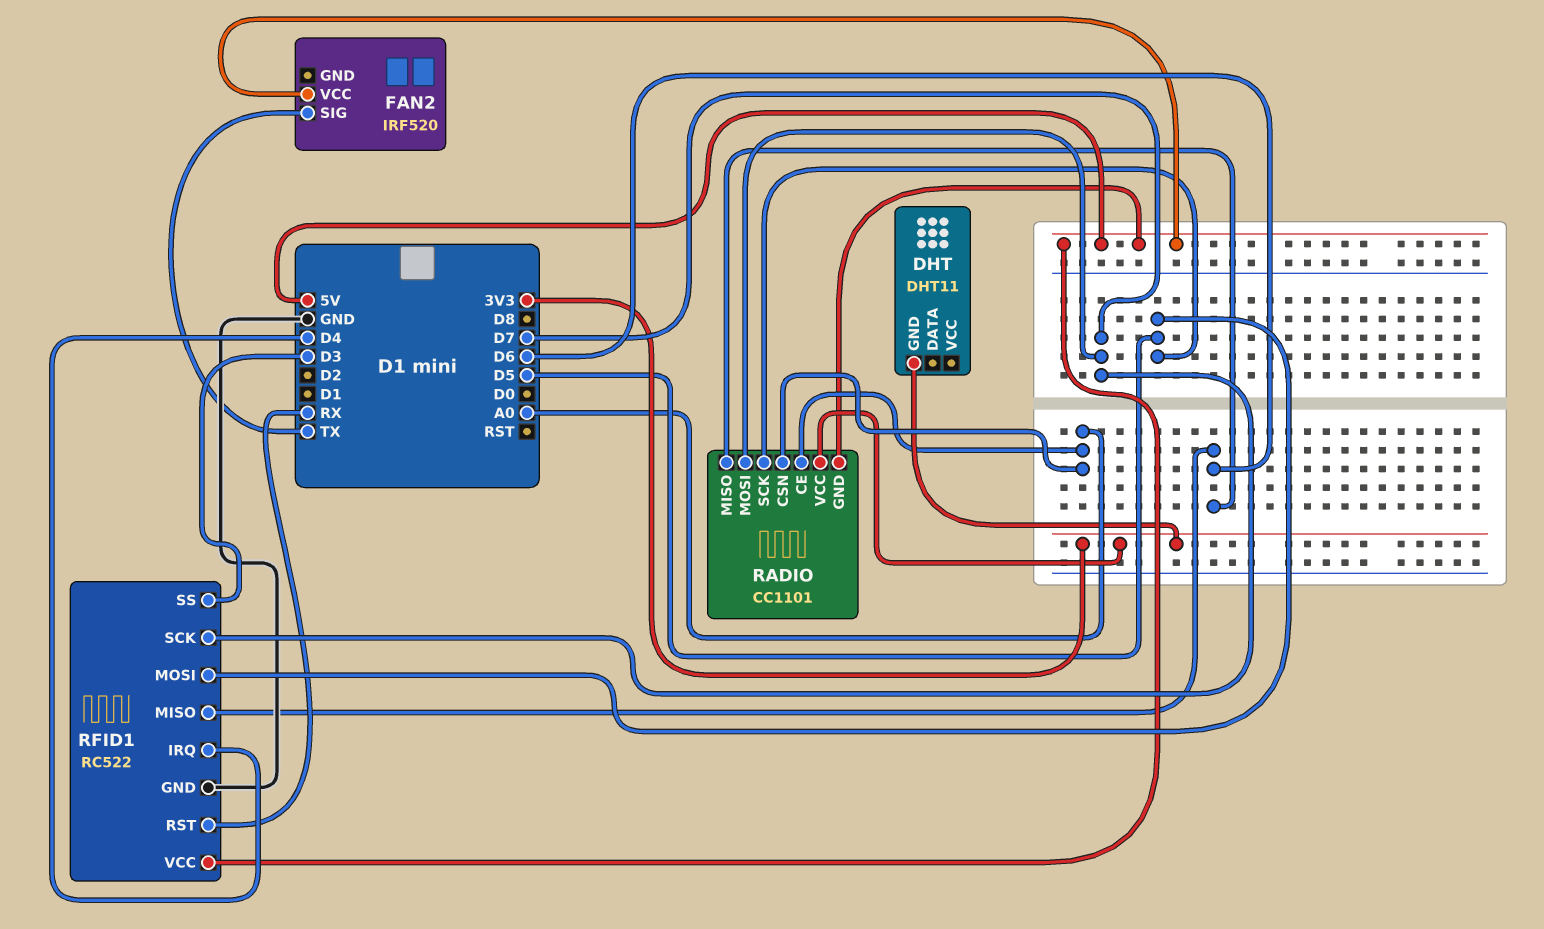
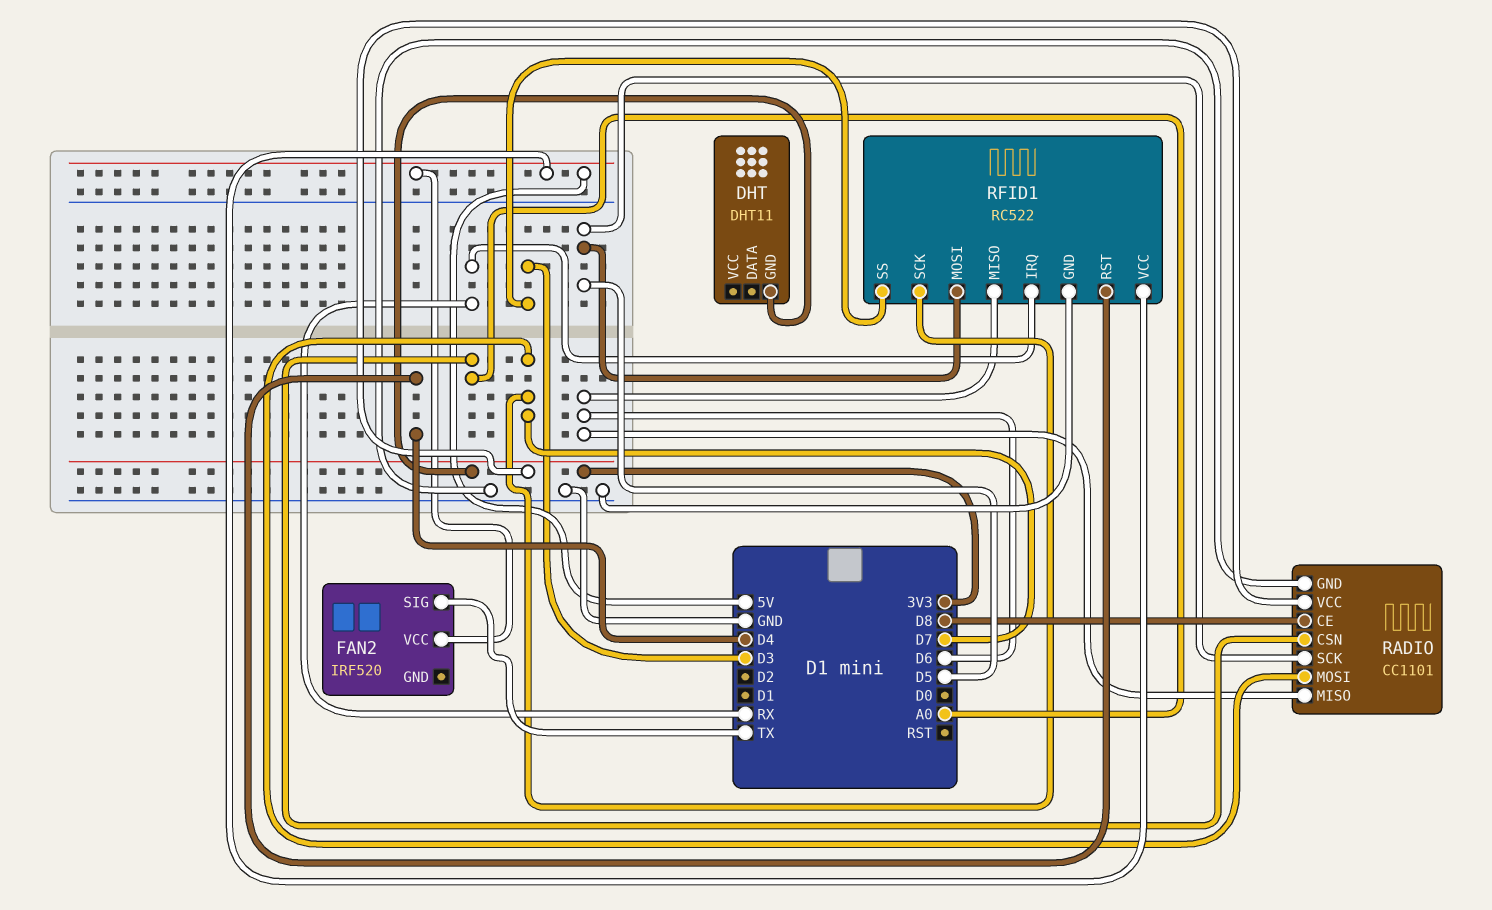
RADIO pin CE: A0 -> D8
RADIO pin GND: 5V -> GND
RFID1 pin IRQ: D4 -> RX
RFID1 pin RST: RX -> D4

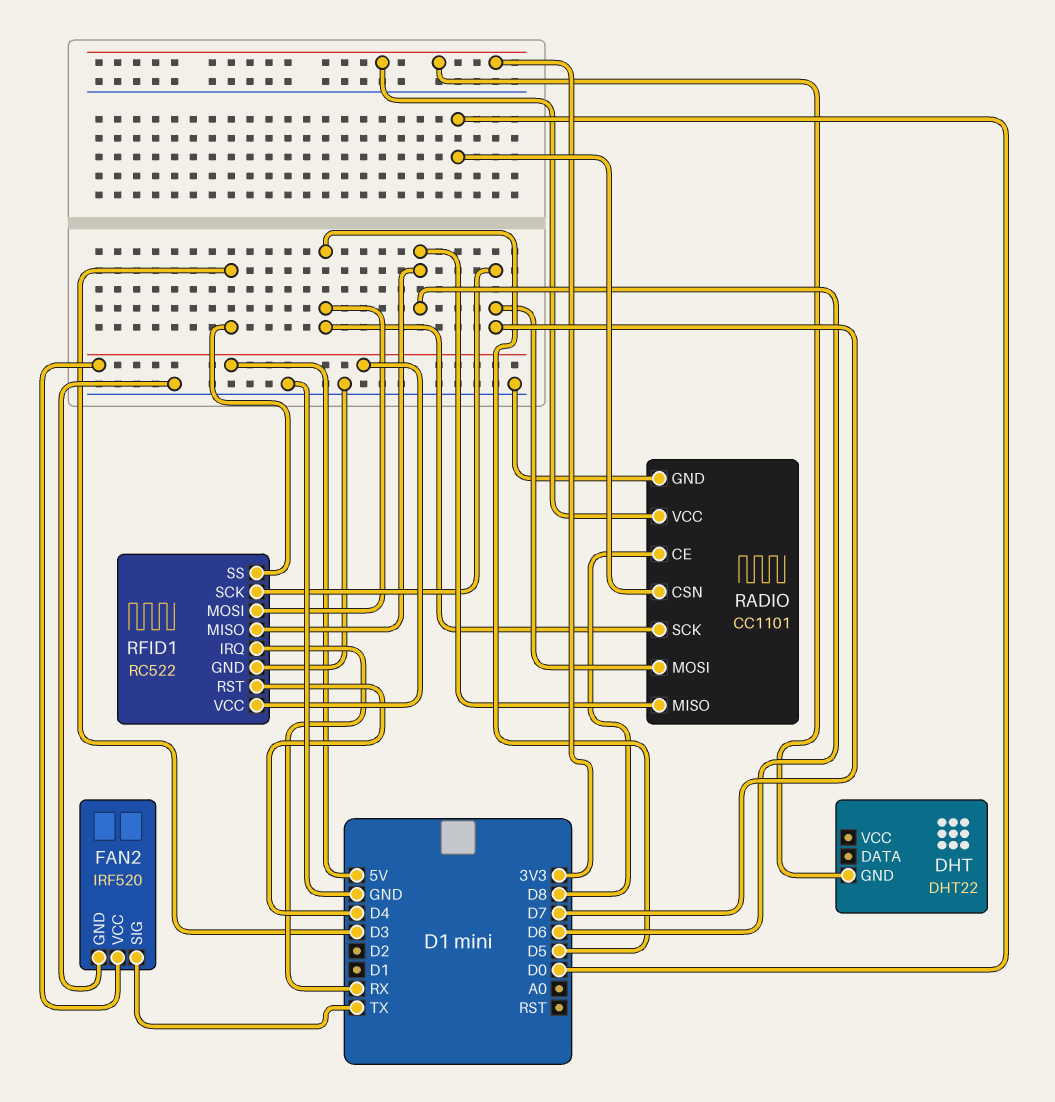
DHT: DHT11 -> DHT22
FAN2 pin GND: none -> GND
RADIO pin CSN: A0 -> D0

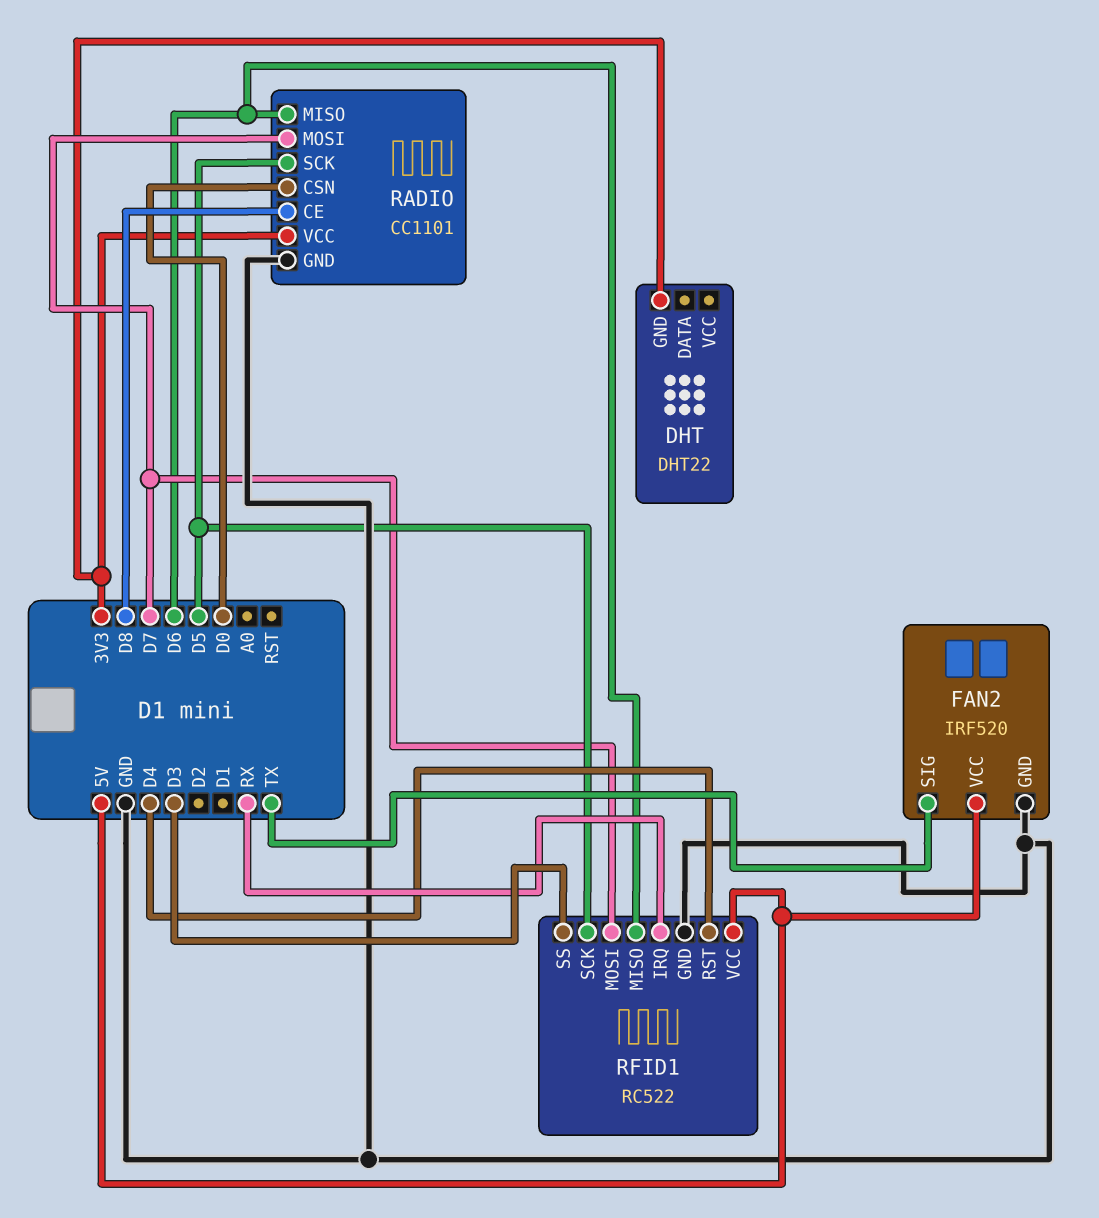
RFID1 pin MOSI: D5 -> D7
RFID1 pin SCK: D7 -> D5

